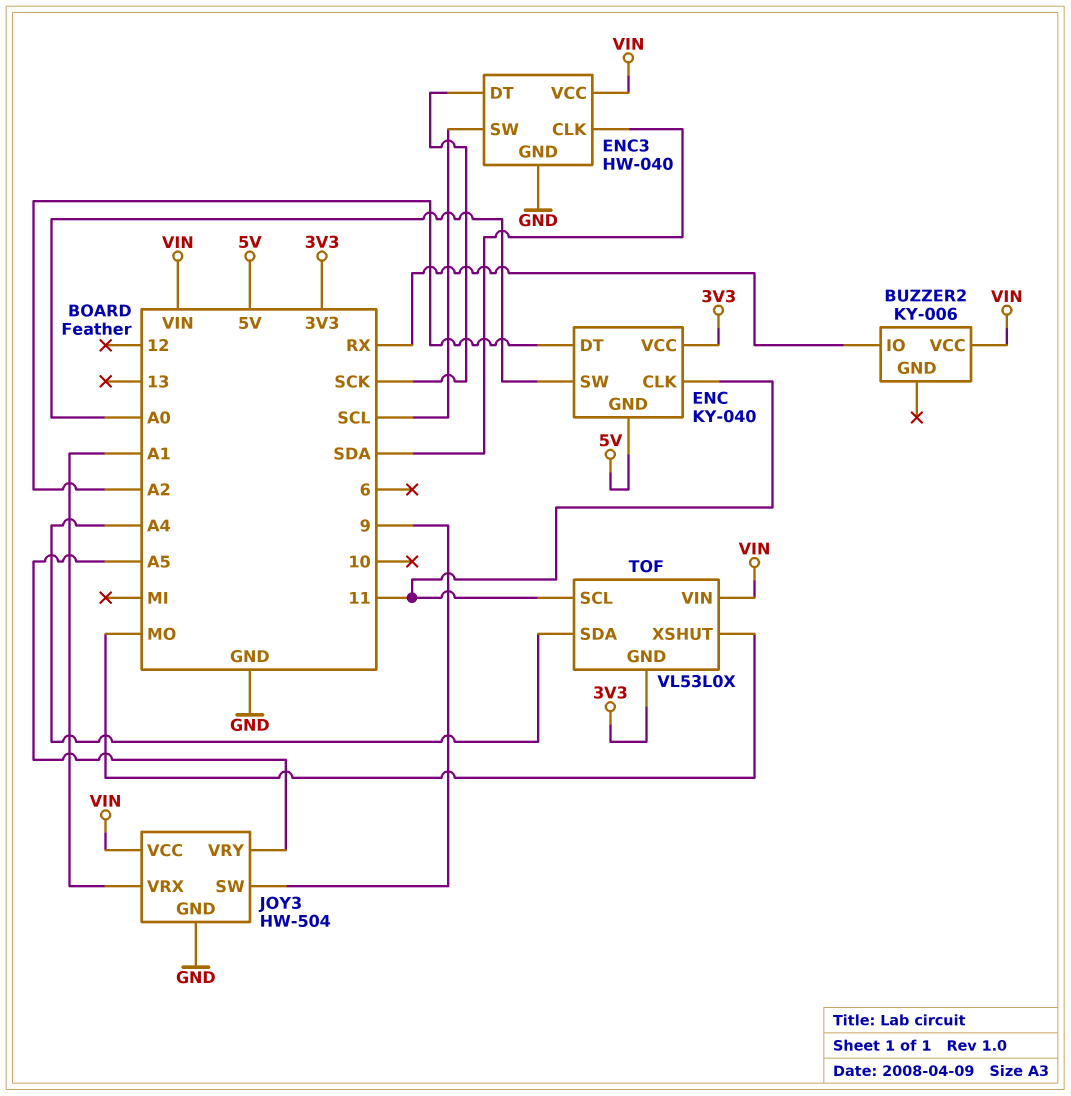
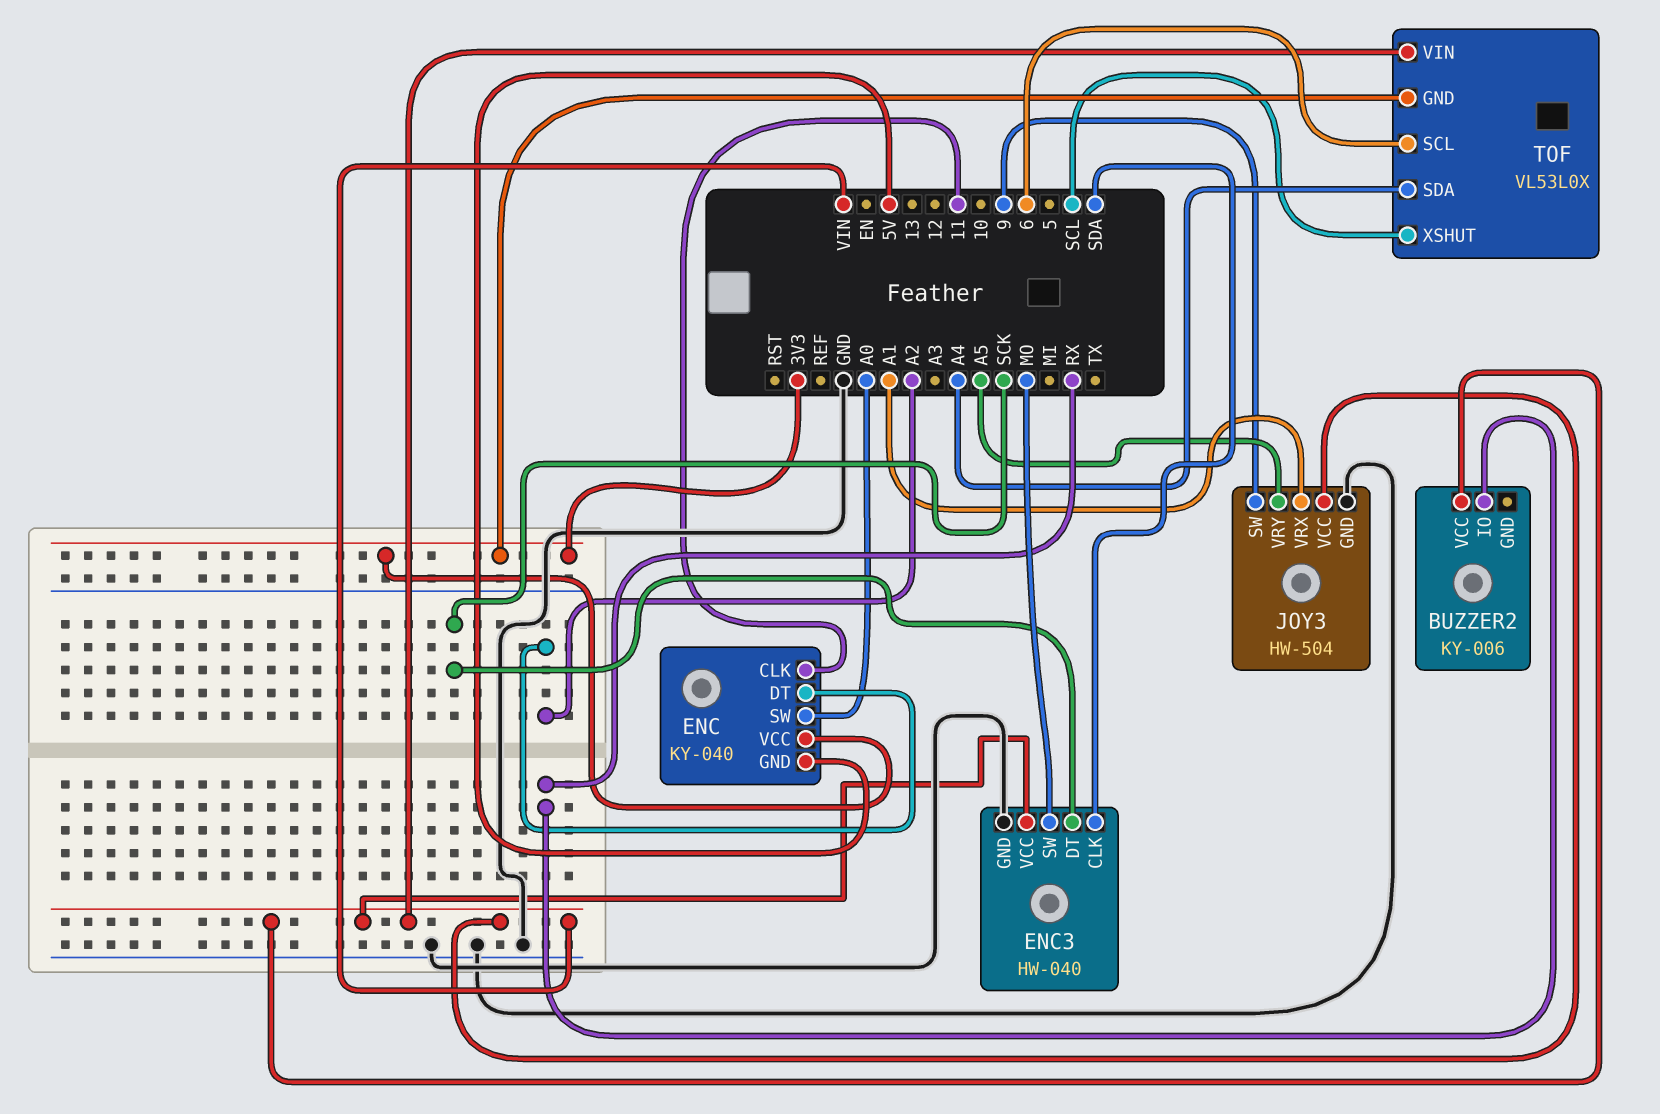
ENC3 pin SW: SCL -> MO
TOF pin SCL: 11 -> 6
TOF pin XSHUT: MO -> SCL

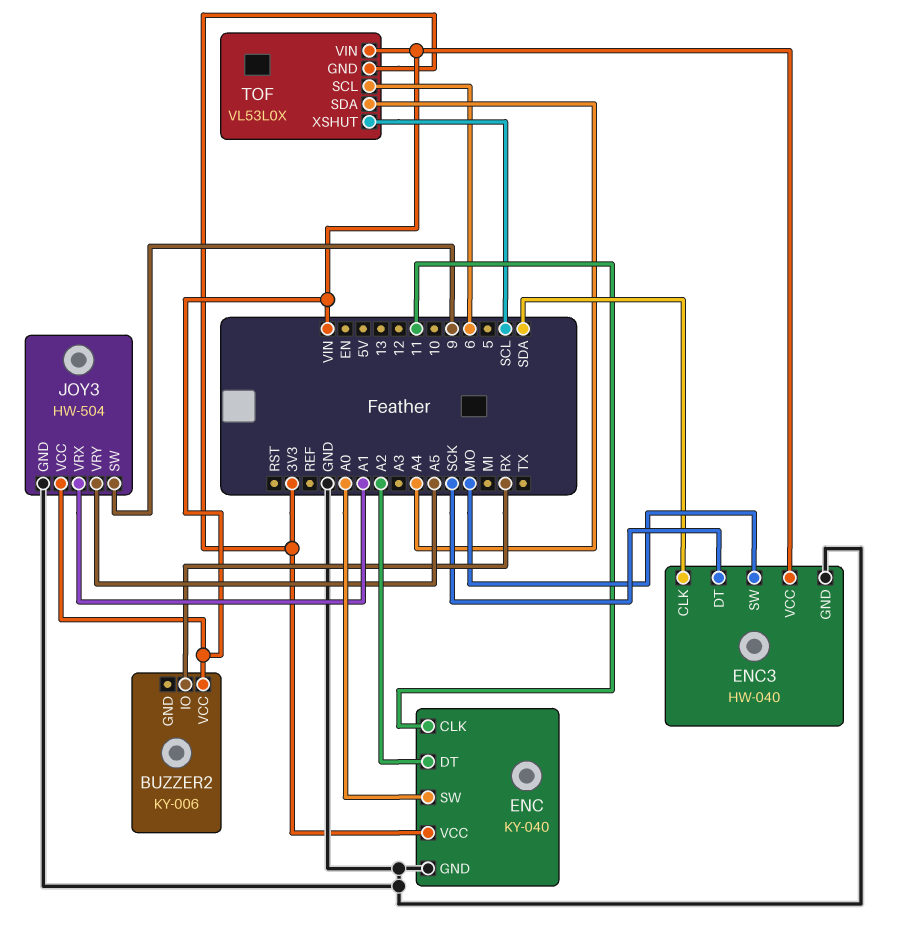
ENC pin GND: 5V -> GND

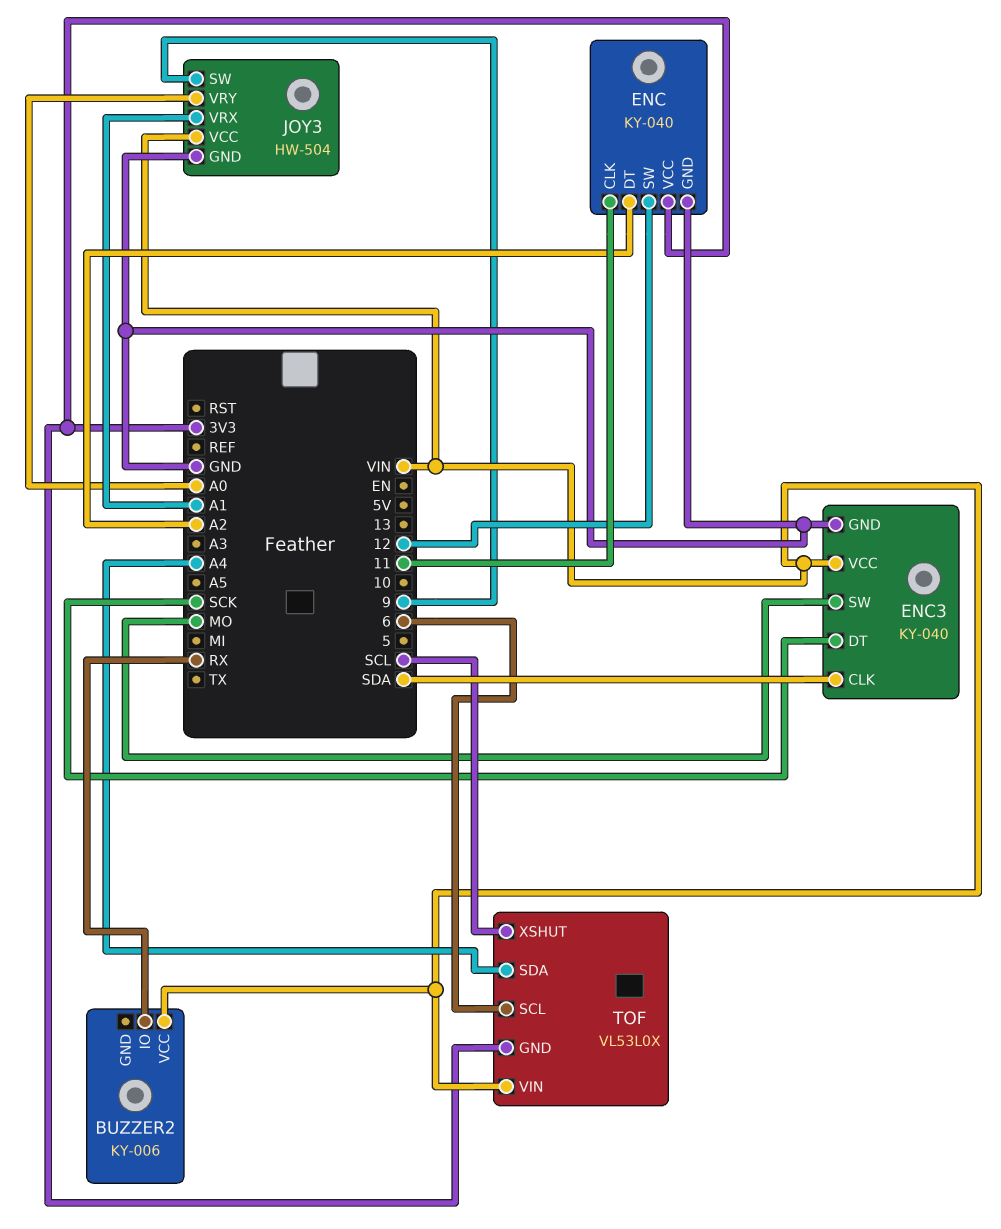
ENC pin SW: A0 -> 12
ENC3: HW-040 -> KY-040
JOY3 pin VRY: A5 -> A0

